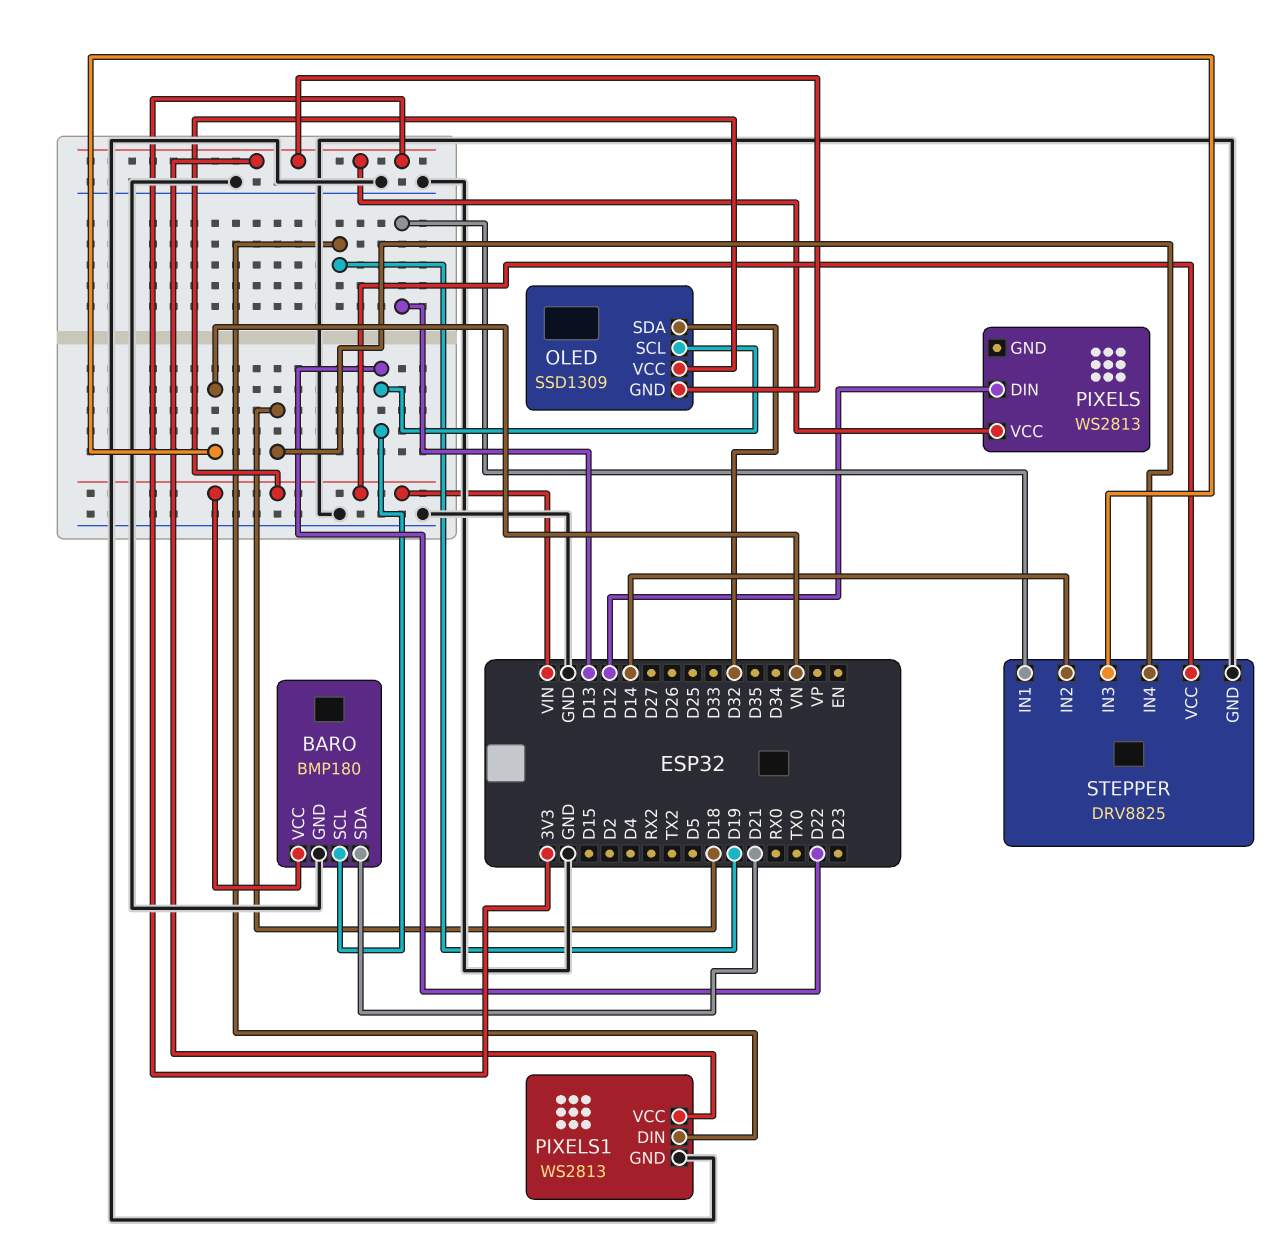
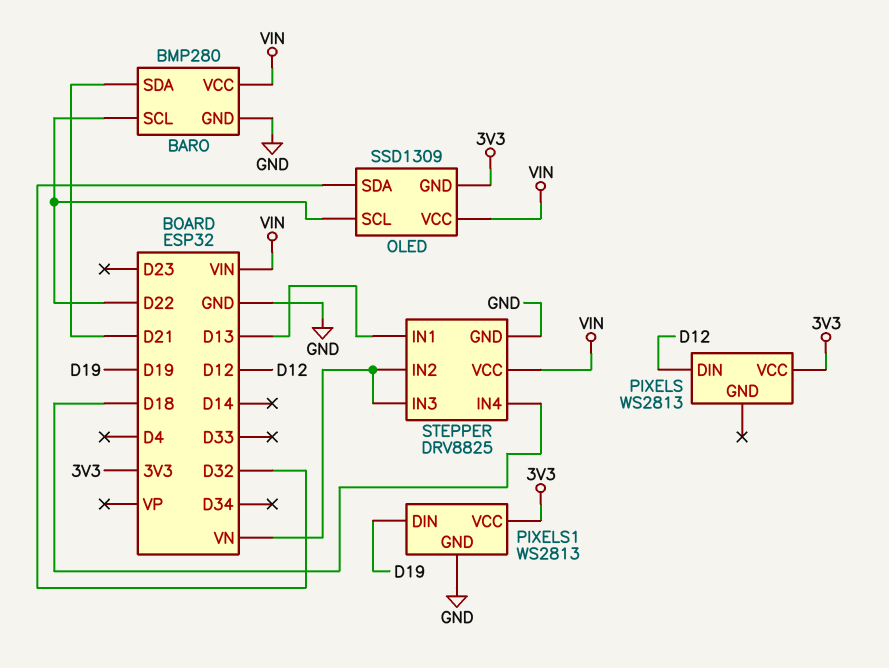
BARO: BMP180 -> BMP280
STEPPER pin IN2: D14 -> VN

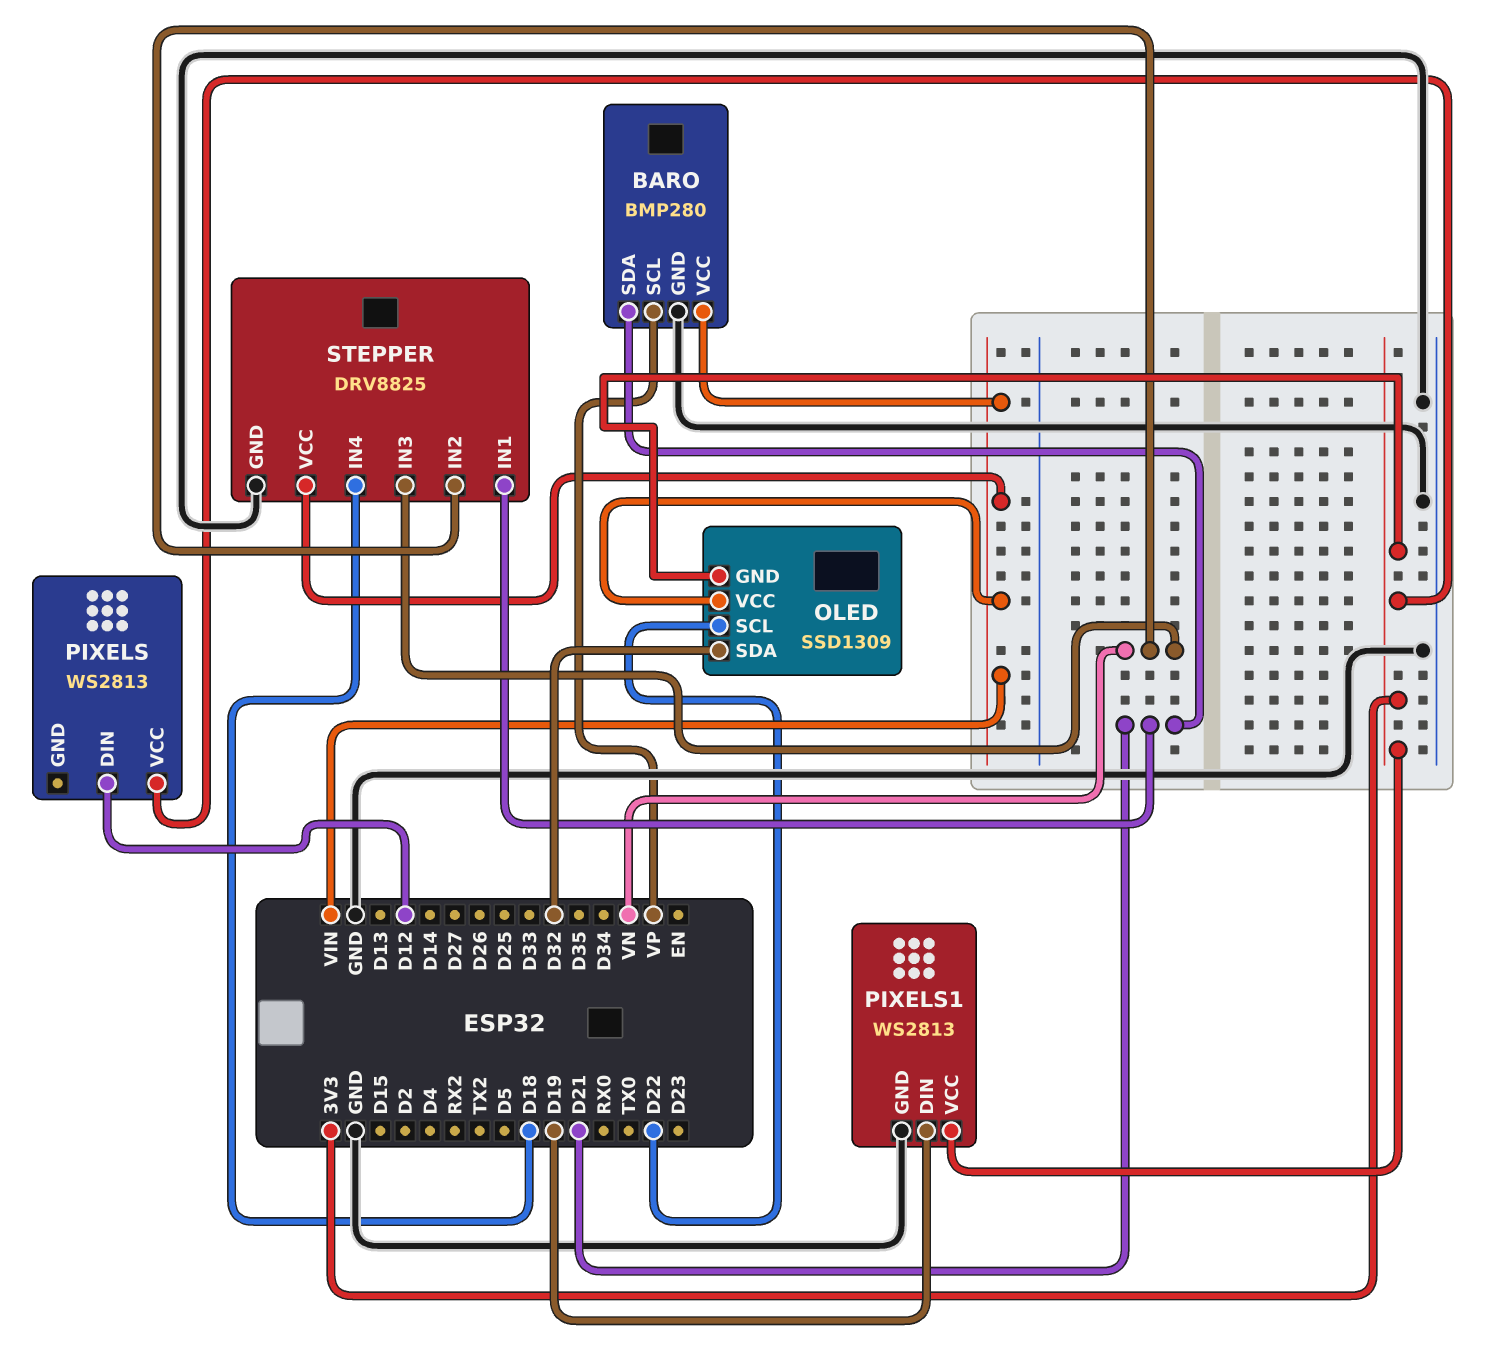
BARO pin SCL: D22 -> VP
STEPPER pin IN1: D13 -> D21

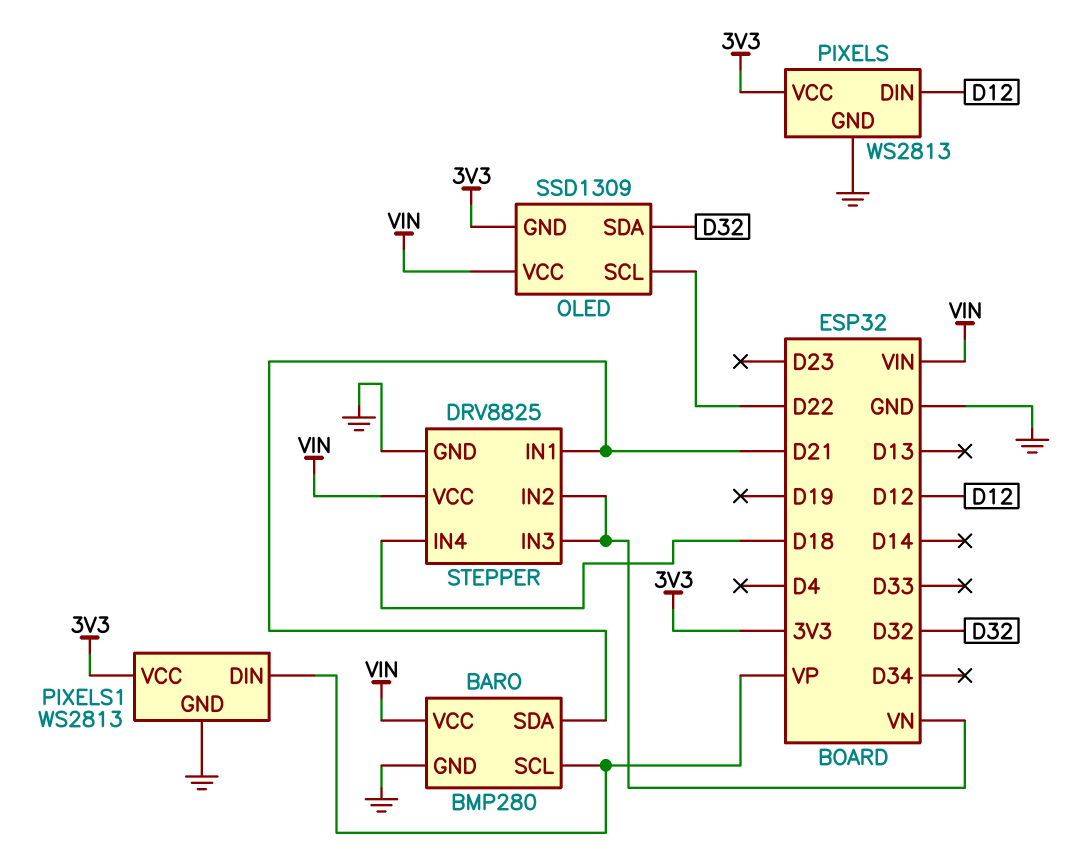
PIXELS pin GND: none -> GND
PIXELS1 pin DIN: D19 -> VP

